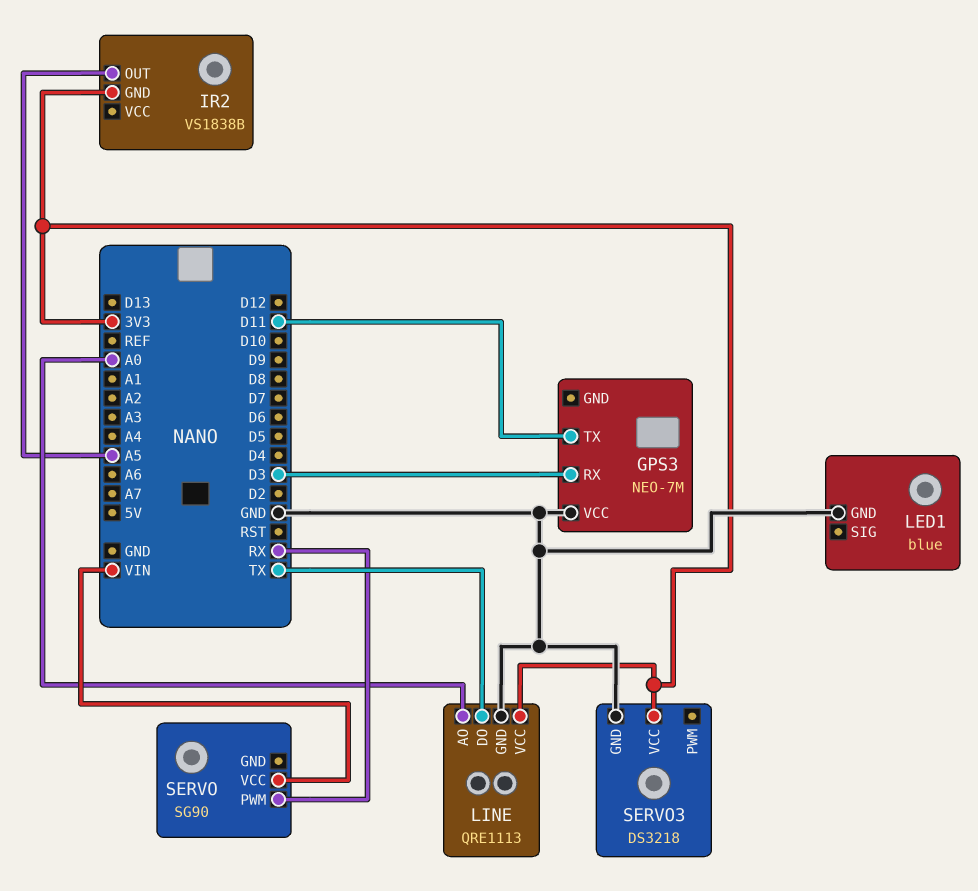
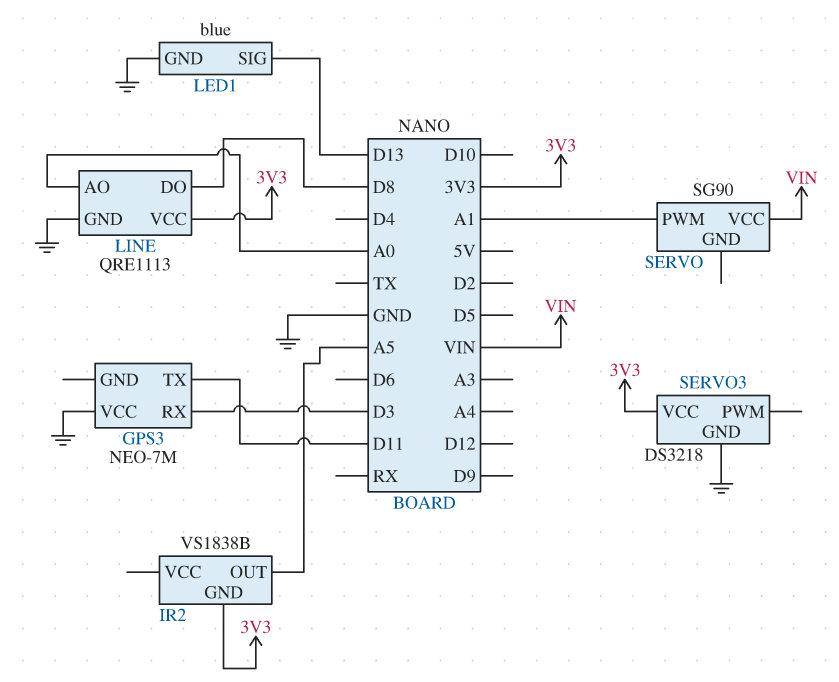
LED1 pin SIG: none -> D13
LINE pin DO: TX -> D8
SERVO pin PWM: RX -> A1

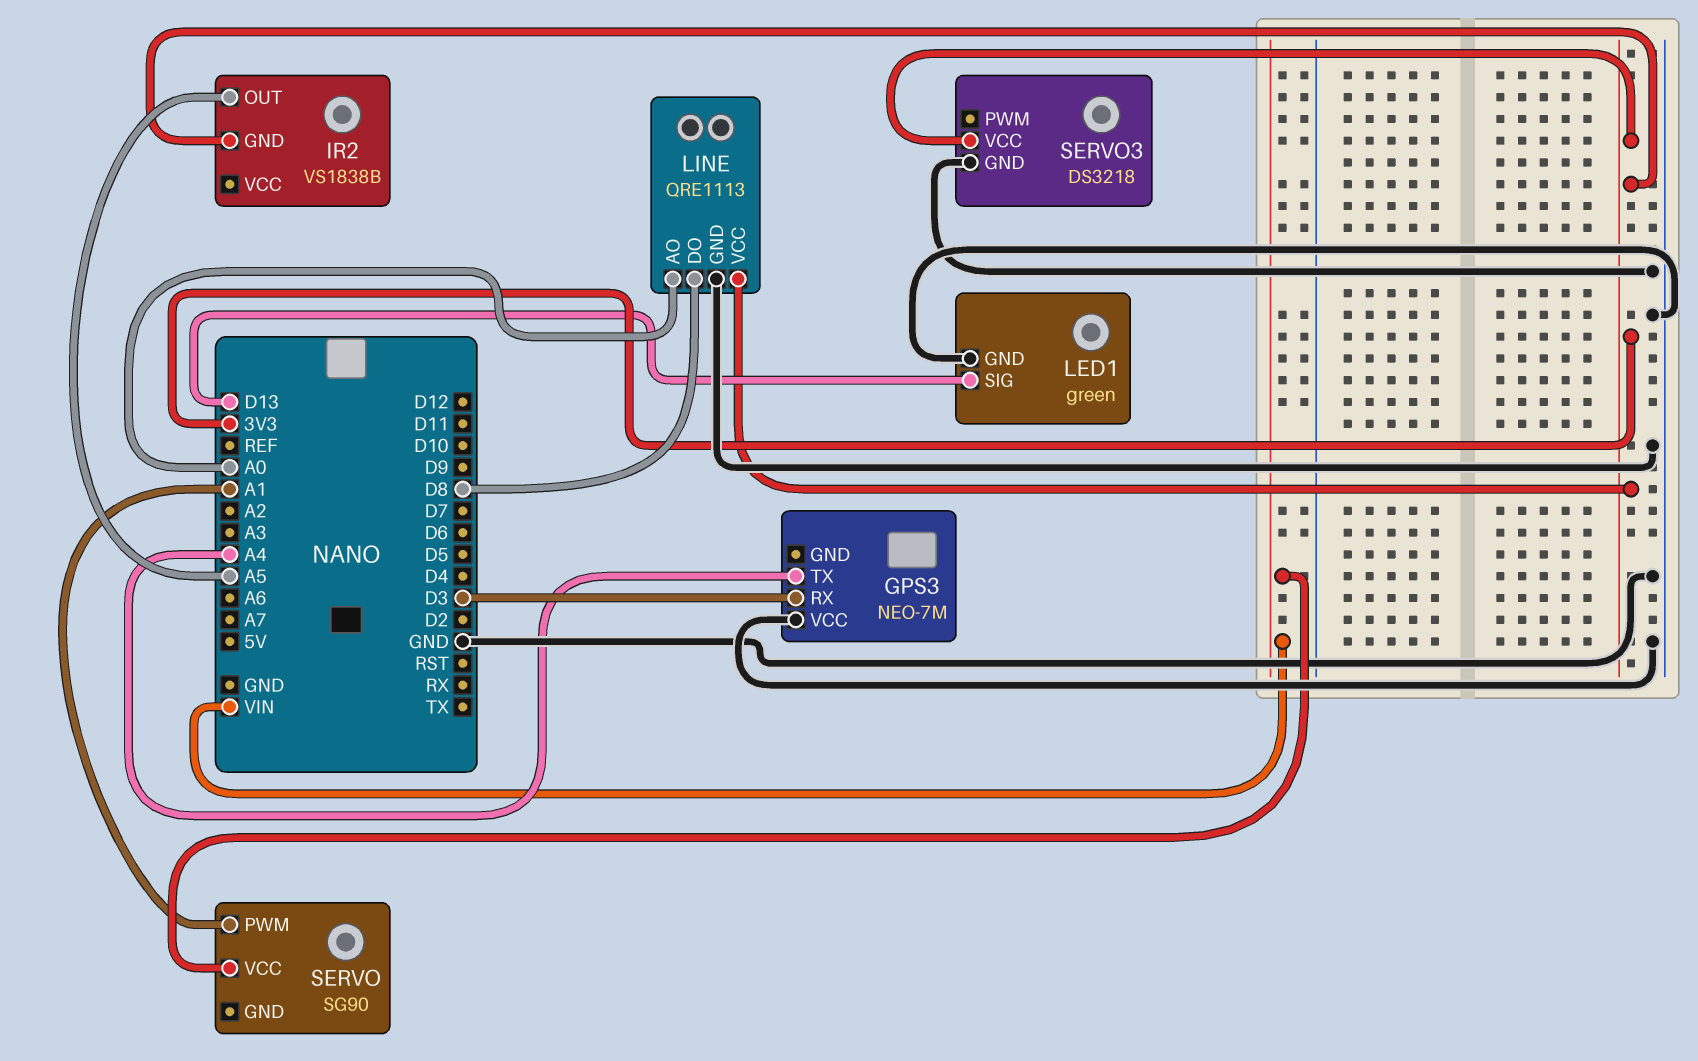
GPS3 pin TX: D11 -> A4
LED1: blue -> green

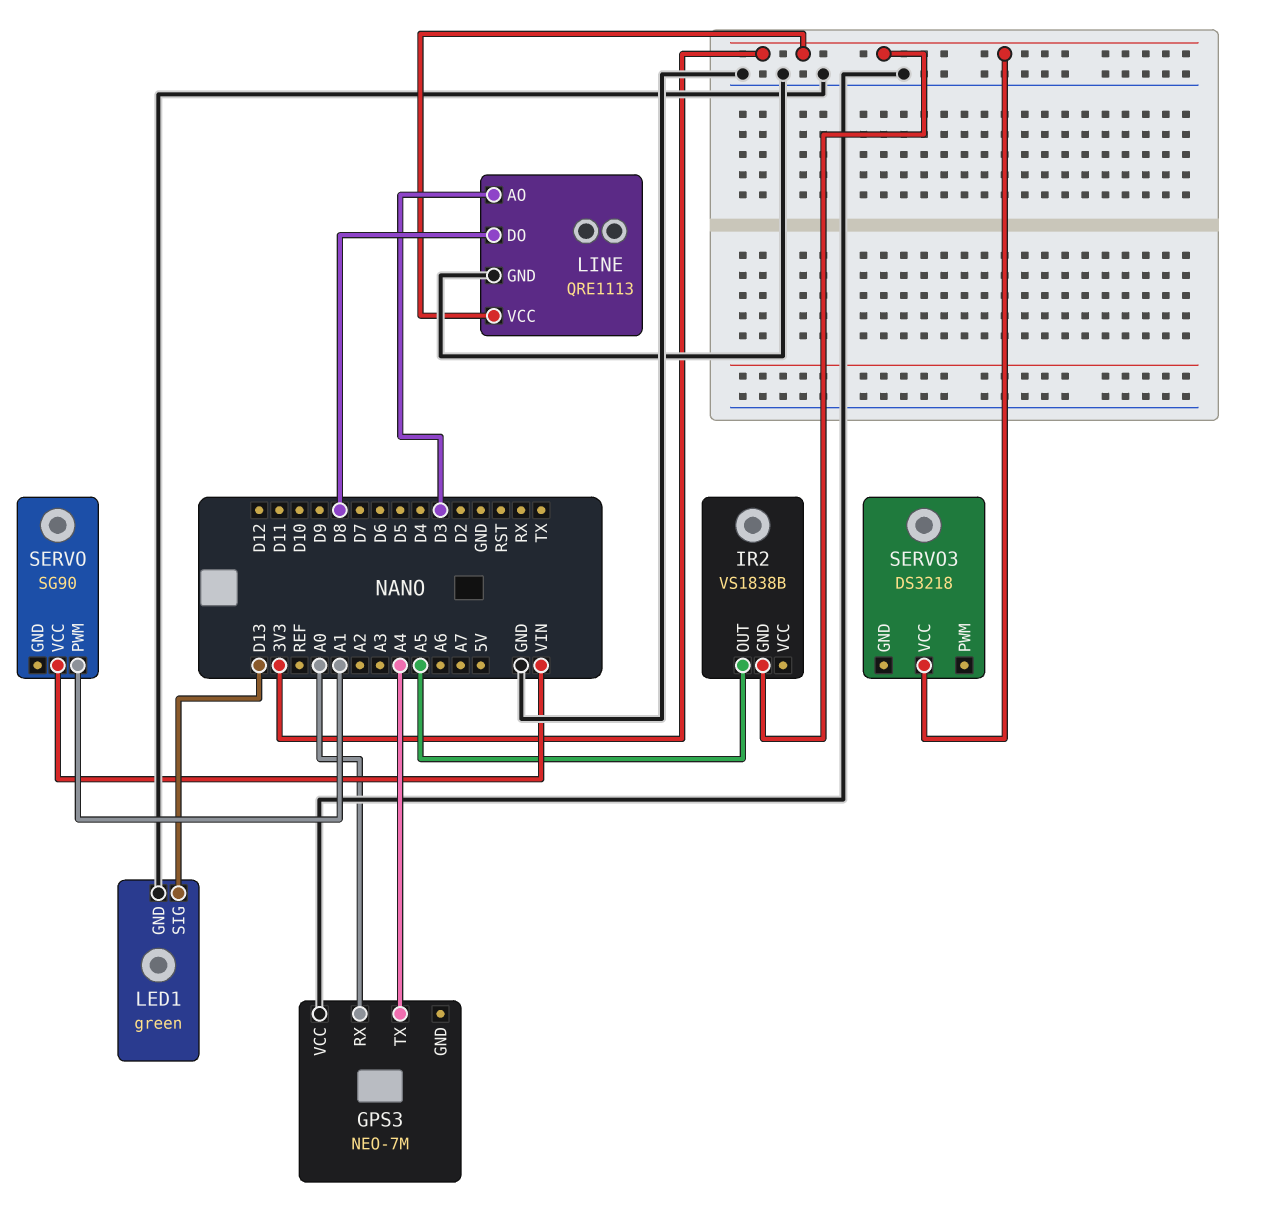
GPS3 pin RX: D3 -> A0
LINE pin AO: A0 -> D3
SERVO3 pin GND: GND -> none

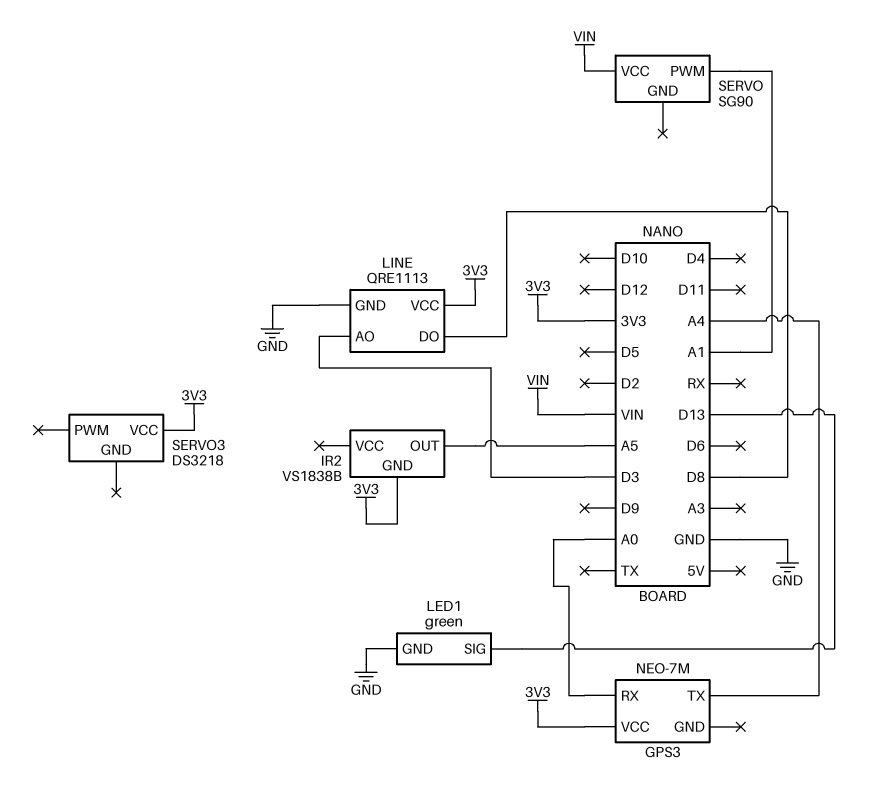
GPS3 pin VCC: GND -> 3V3

